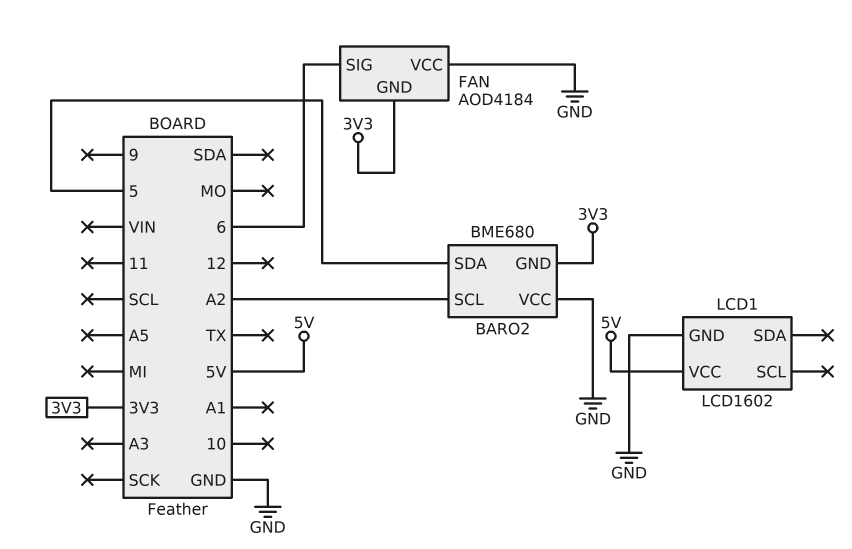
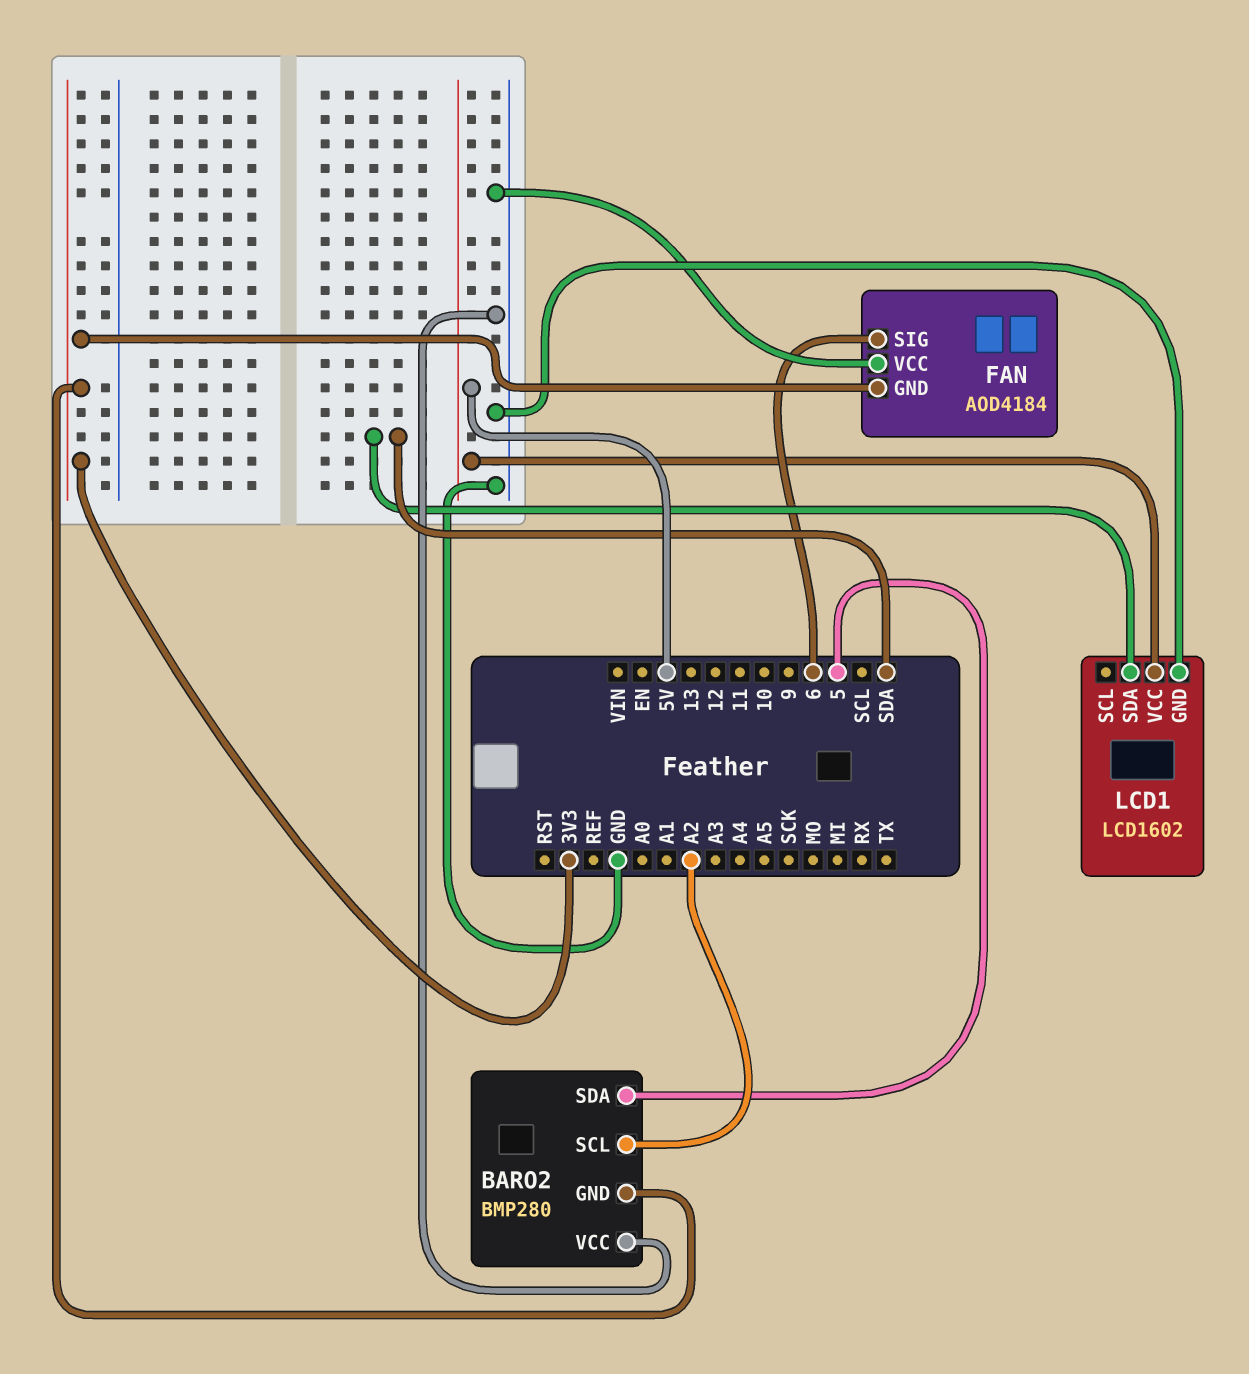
BARO2: BME680 -> BMP280
LCD1 pin SDA: none -> SDA

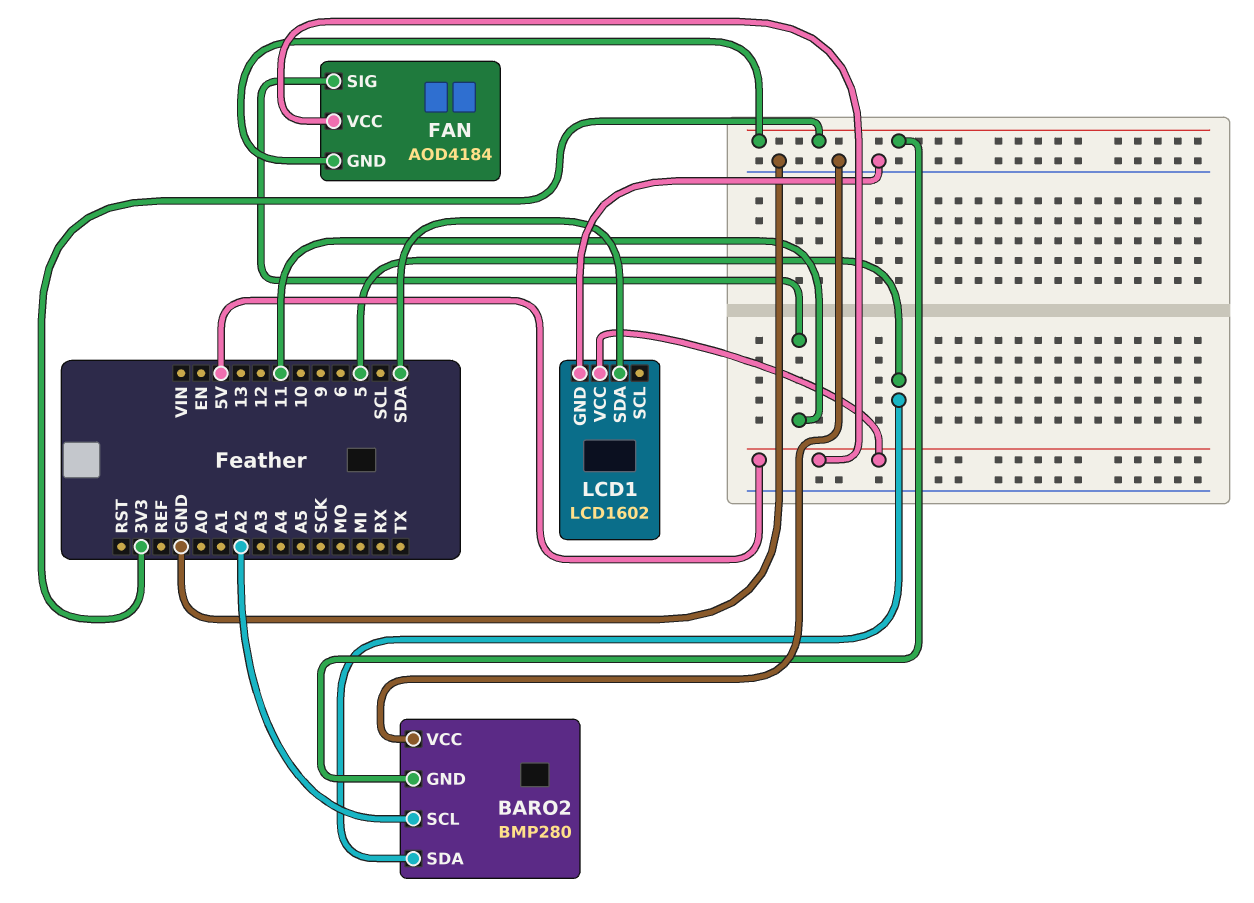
FAN pin SIG: 6 -> 11
FAN pin VCC: GND -> 5V

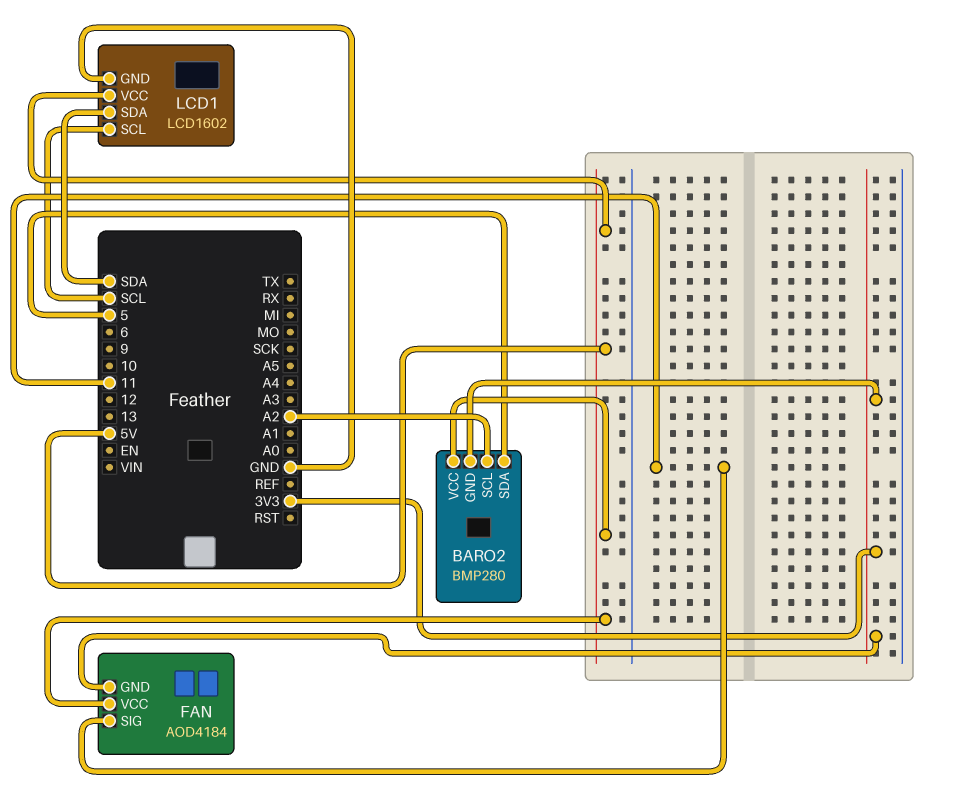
BARO2 pin VCC: GND -> 5V
LCD1 pin SCL: none -> SCL

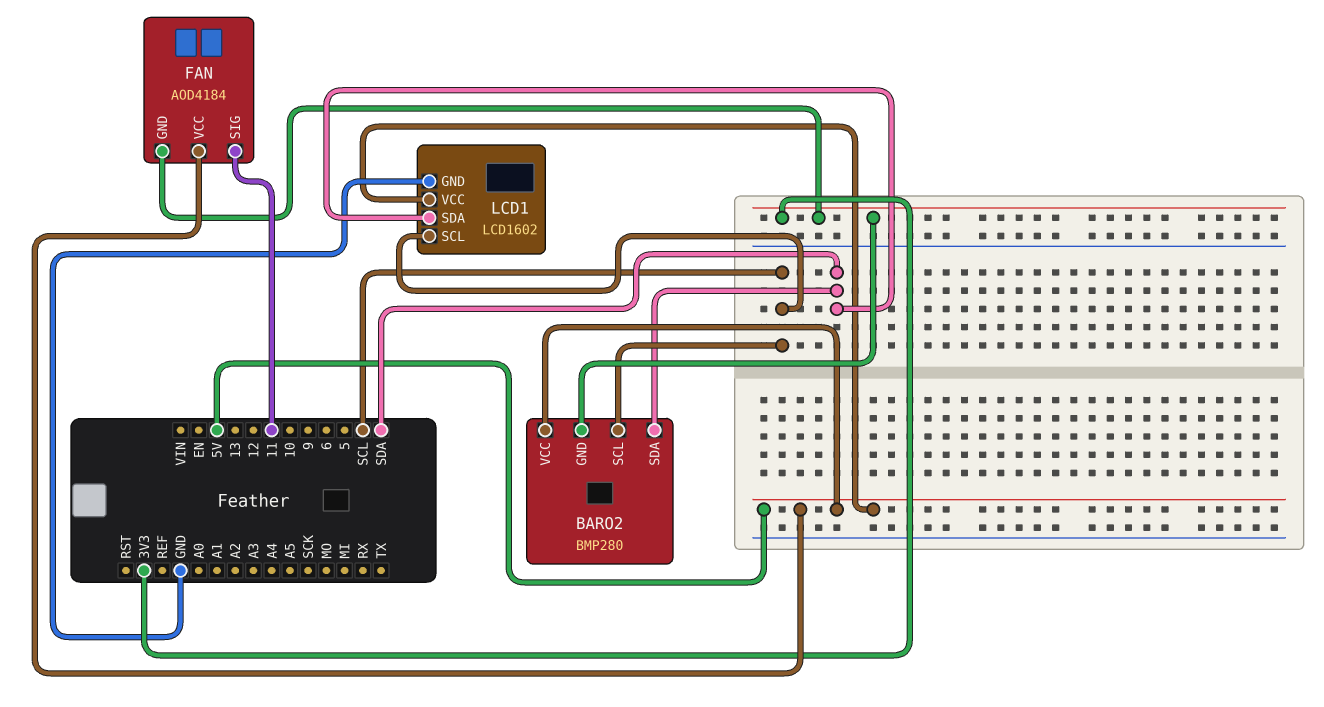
BARO2 pin SCL: A2 -> SCL
BARO2 pin SDA: 5 -> SDA

